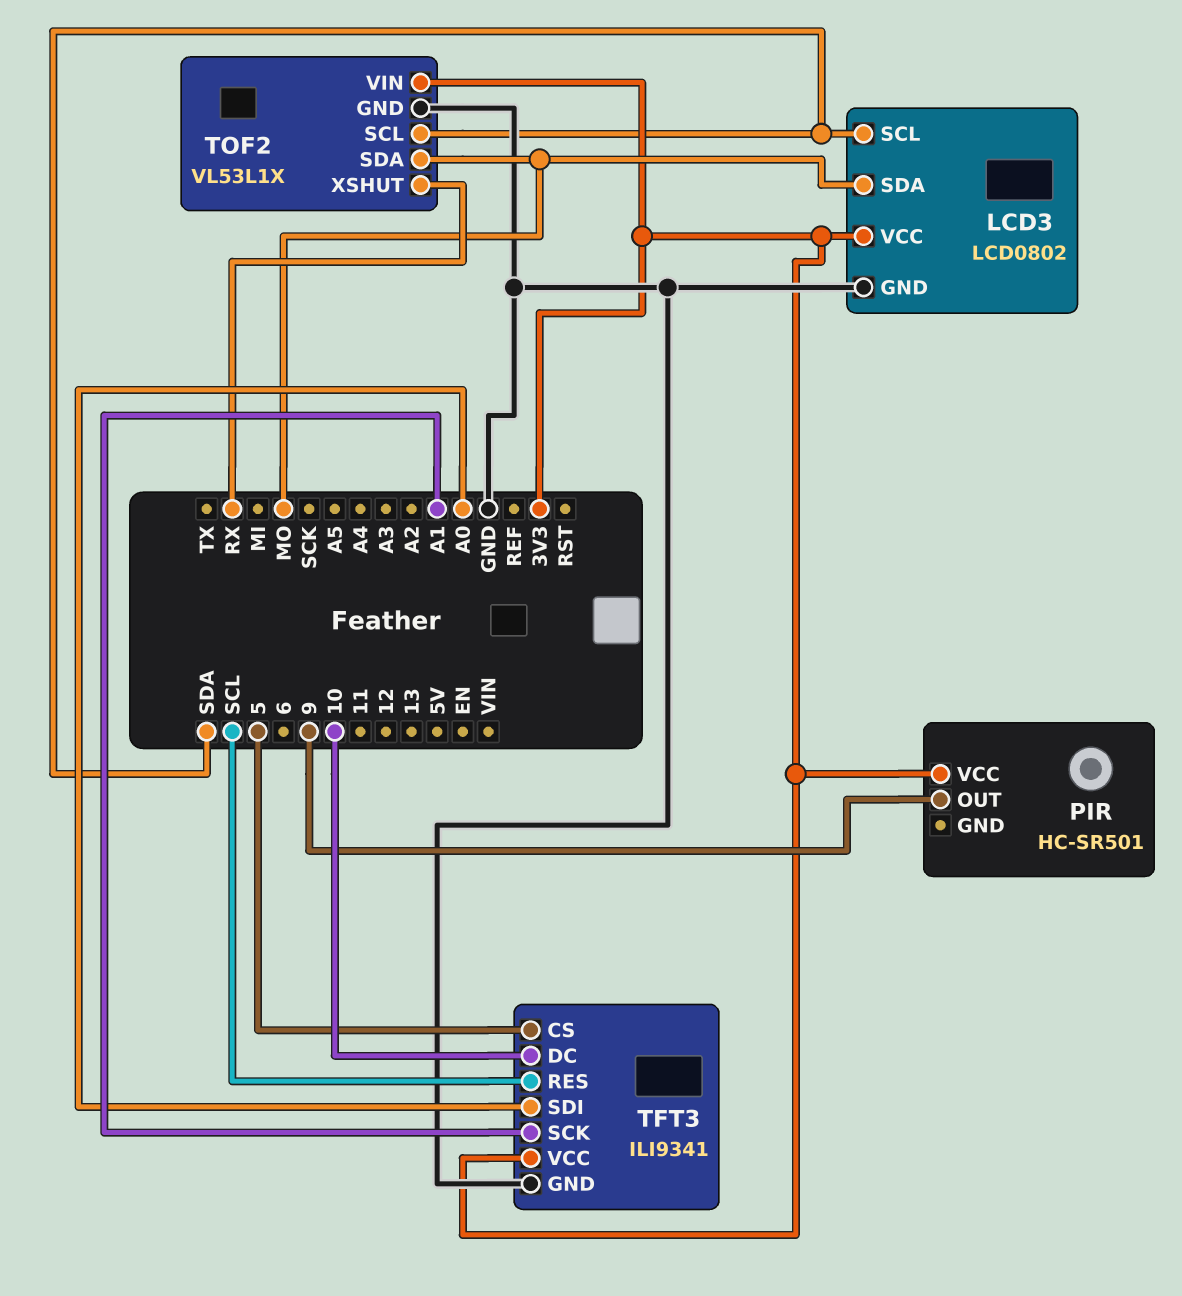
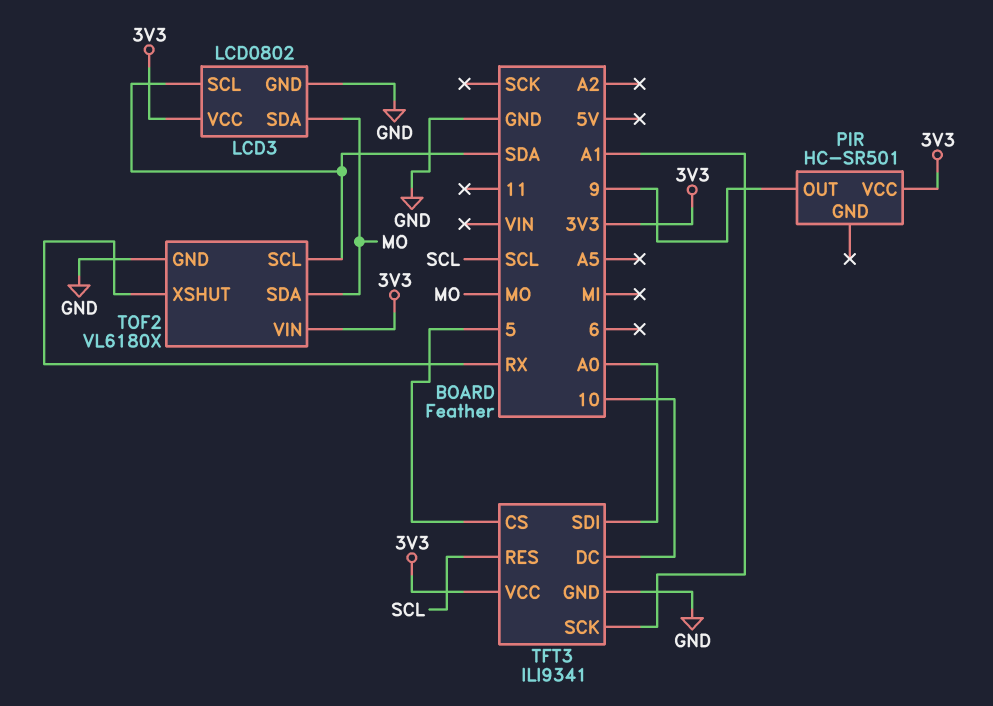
TOF2: VL53L1X -> VL6180X

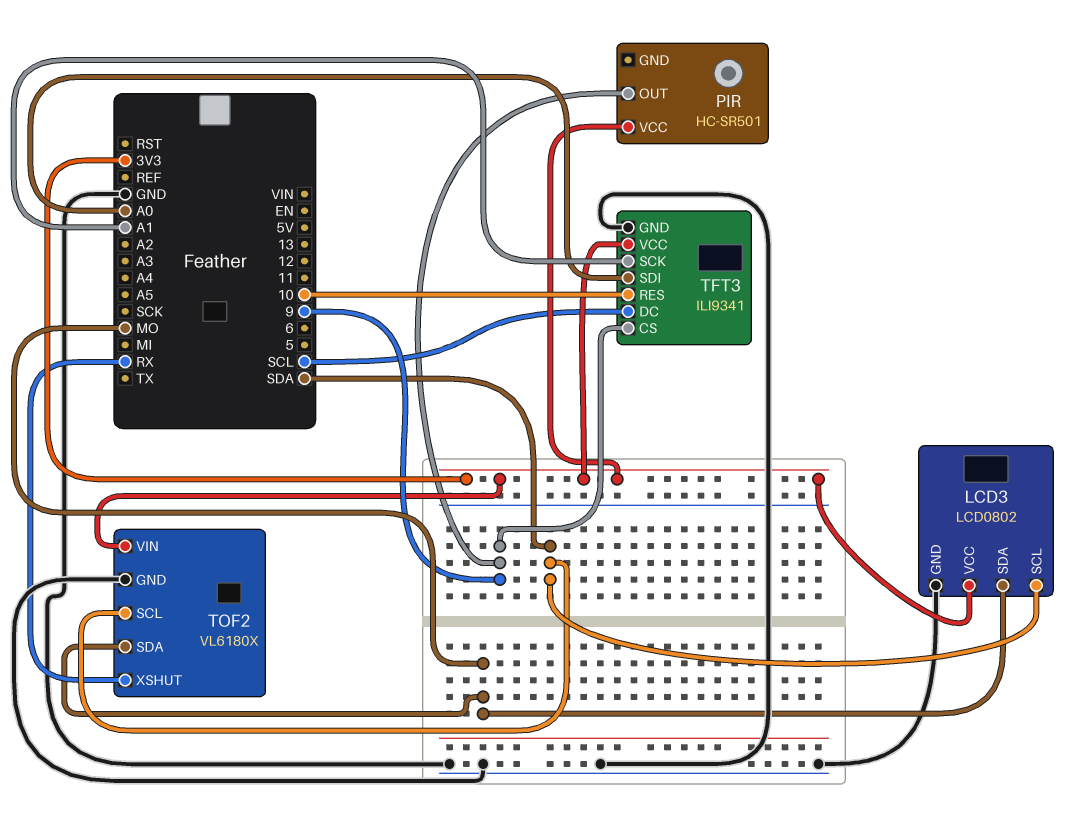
TFT3 pin CS: 5 -> 9
TFT3 pin DC: 10 -> SCL
TFT3 pin RES: SCL -> 10

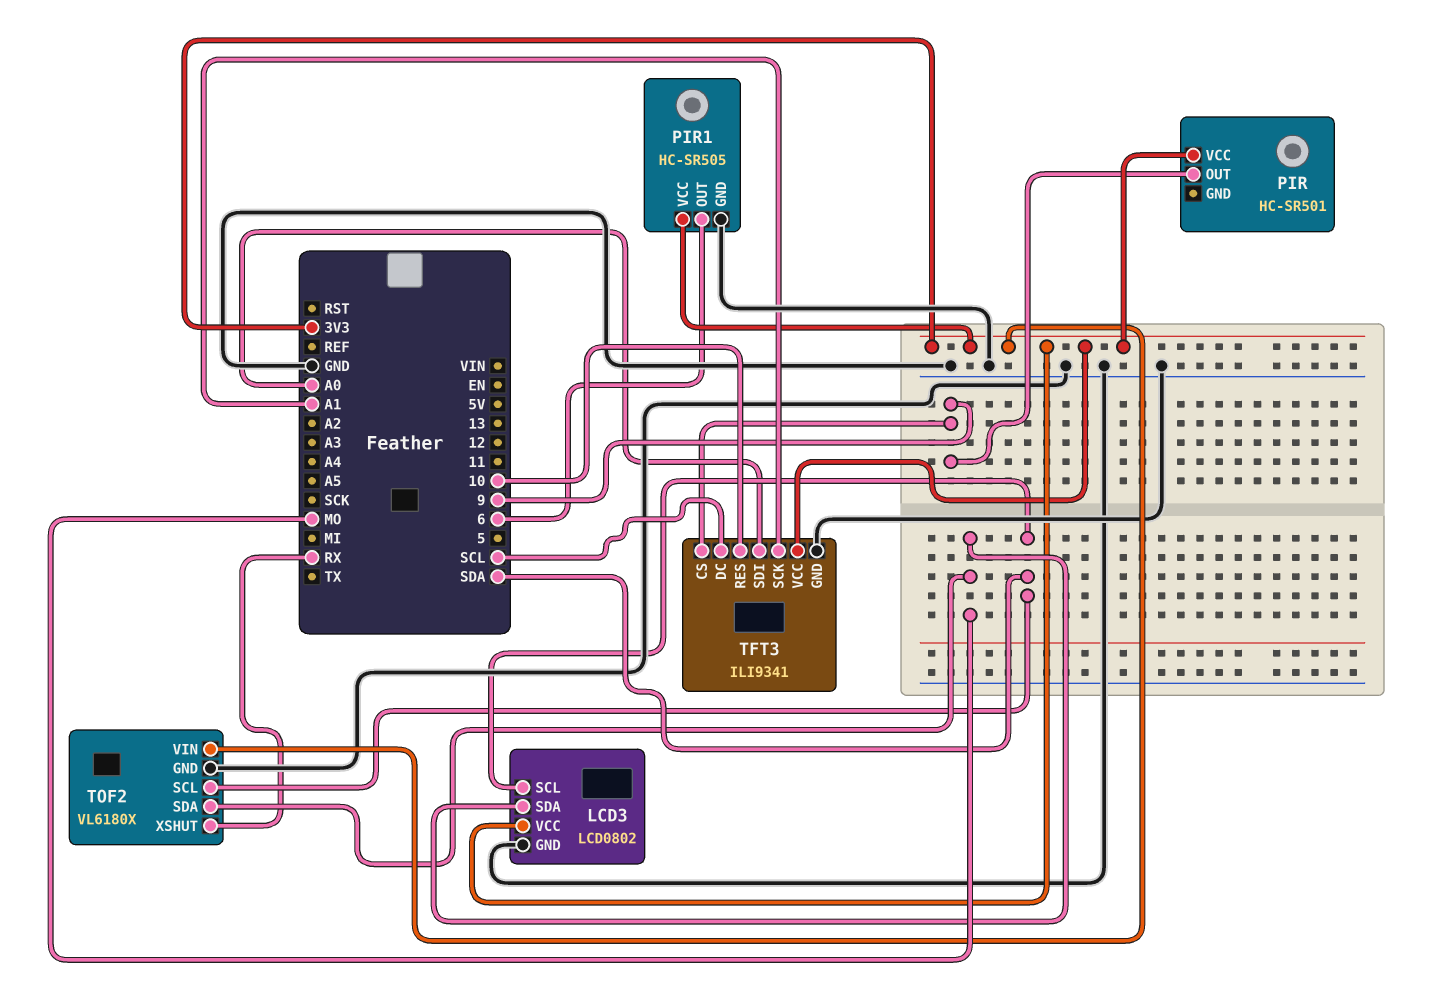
PIR1: none -> HC-SR505
PIR1 pin GND: none -> GND
PIR1 pin OUT: none -> 6
PIR1 pin VCC: none -> 3V3

